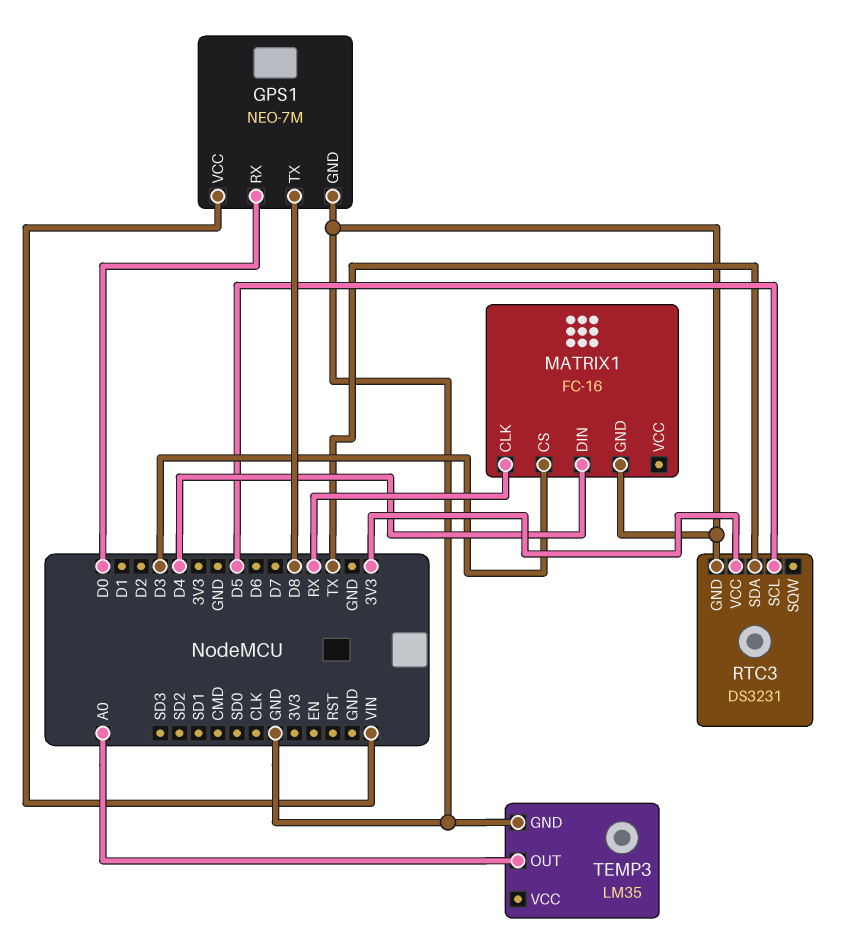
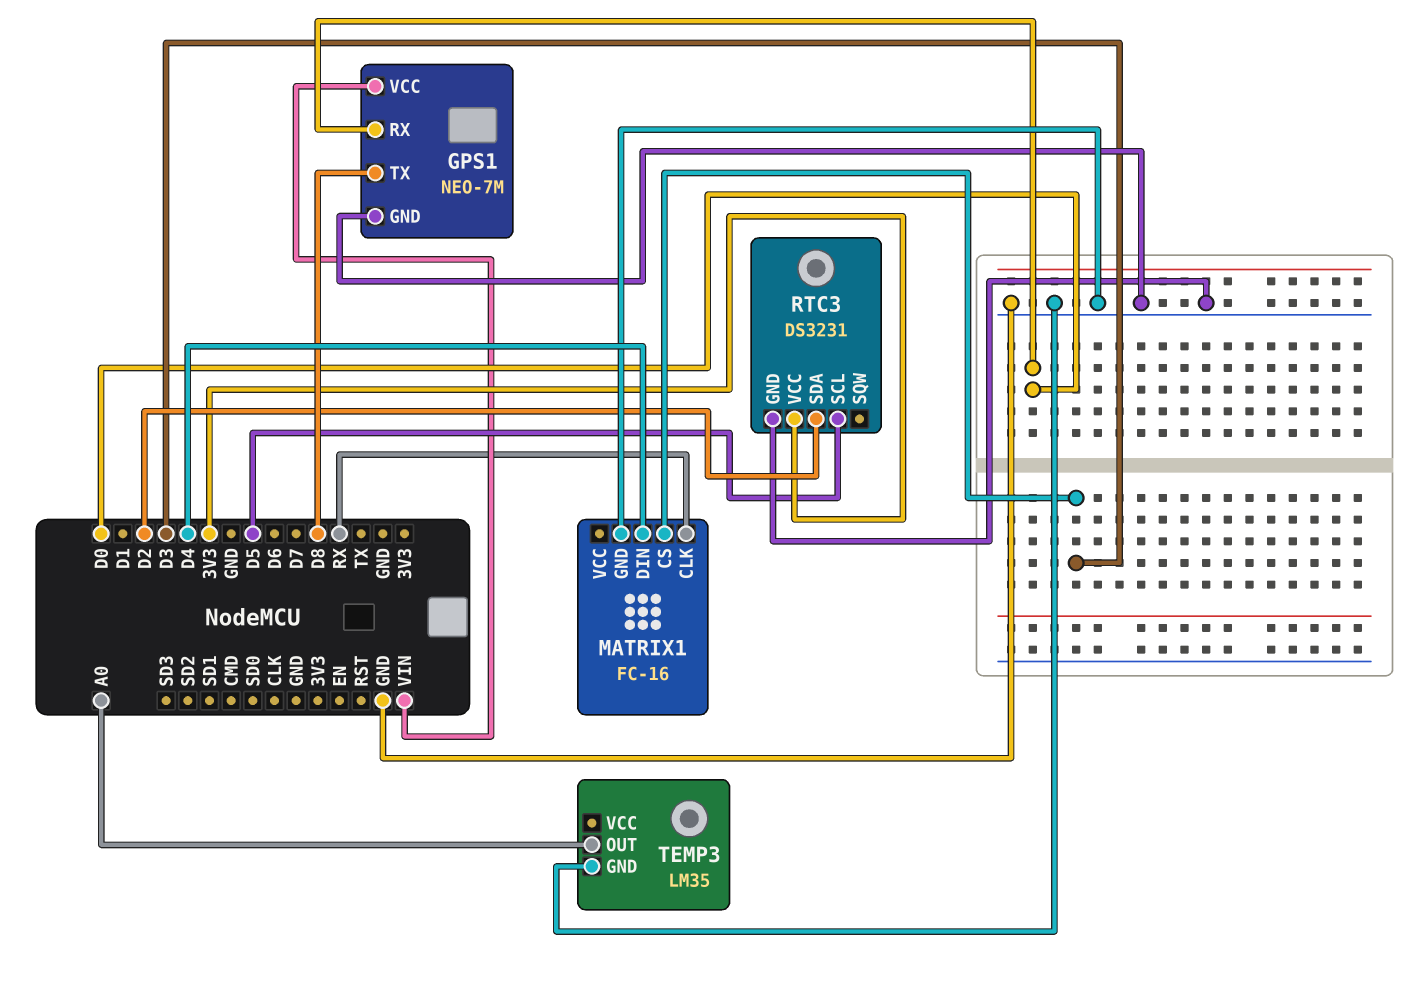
RTC3 pin SDA: TX -> D2

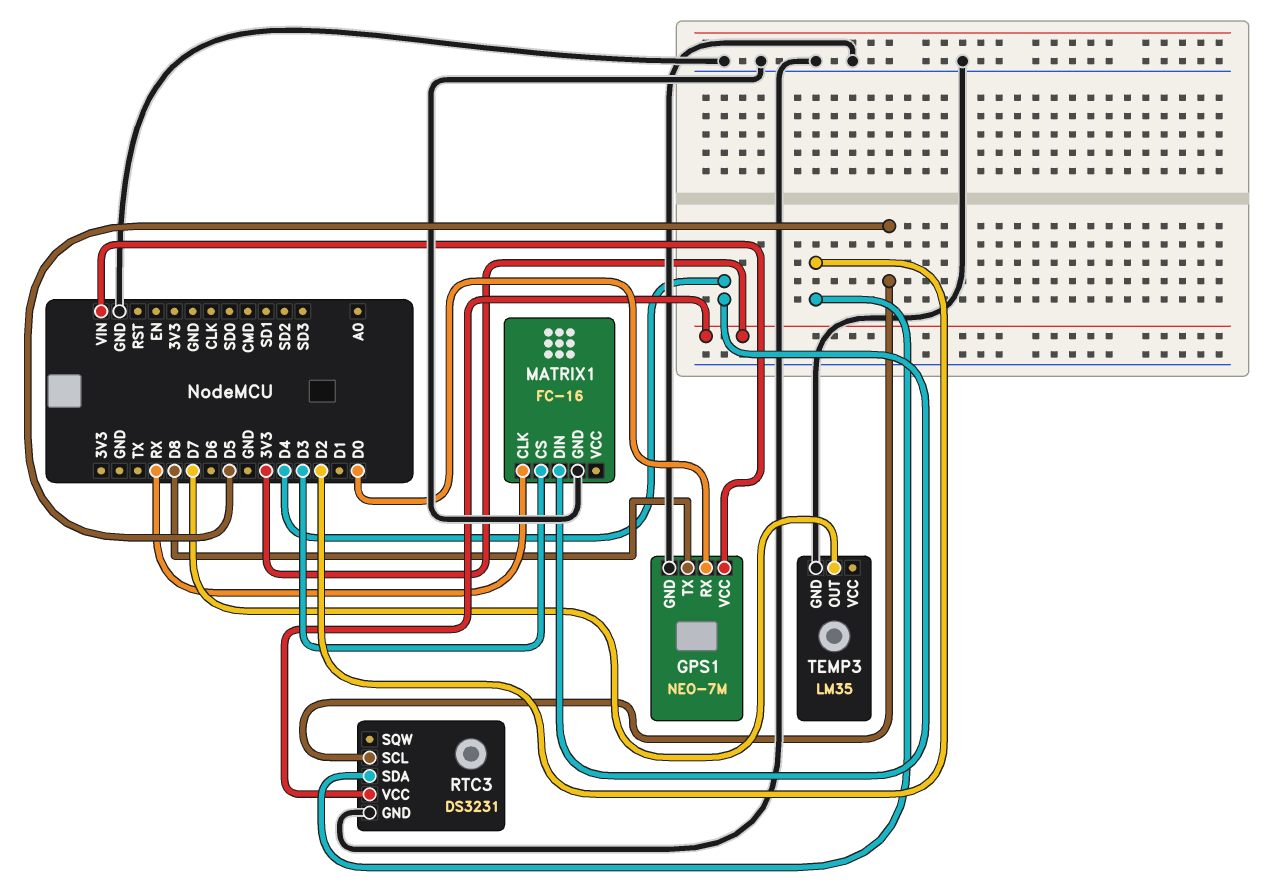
TEMP3 pin OUT: A0 -> D7

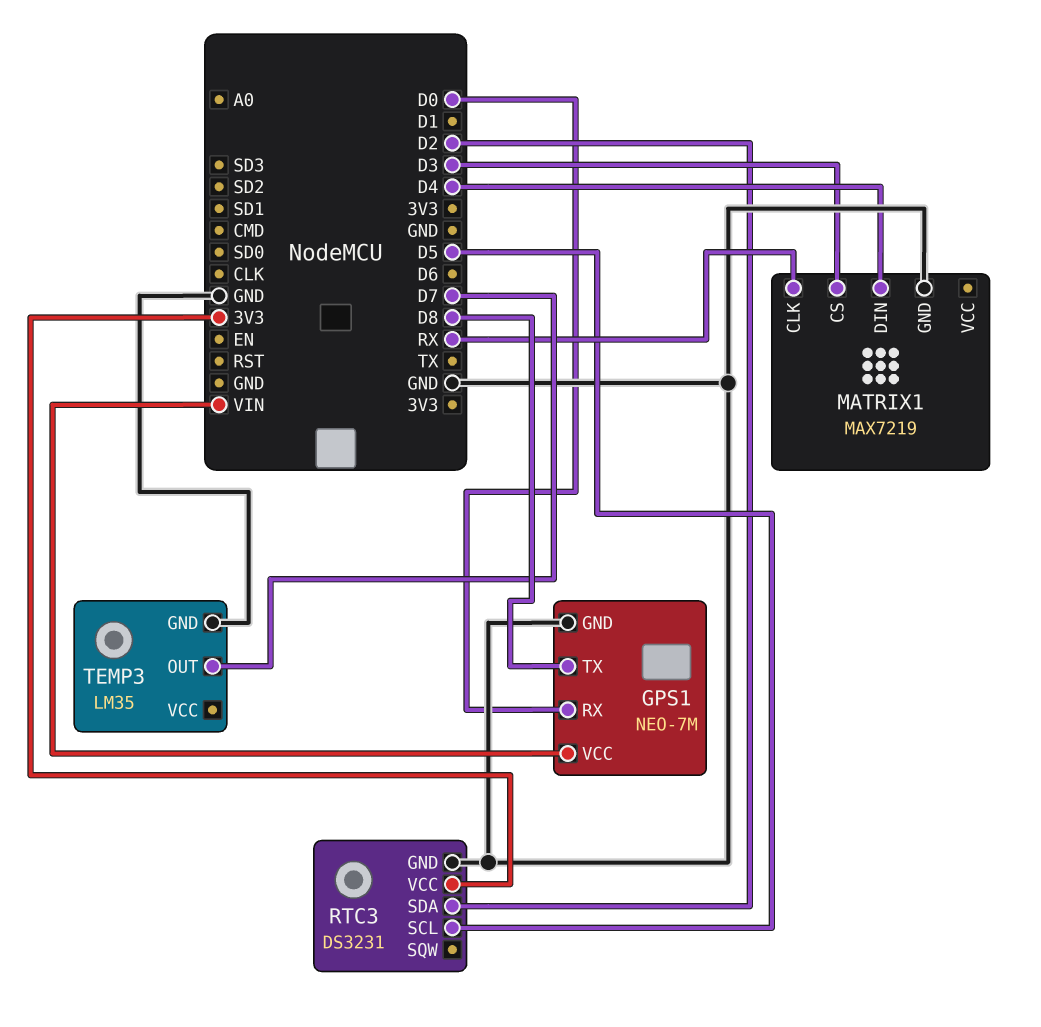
MATRIX1: FC-16 -> MAX7219

